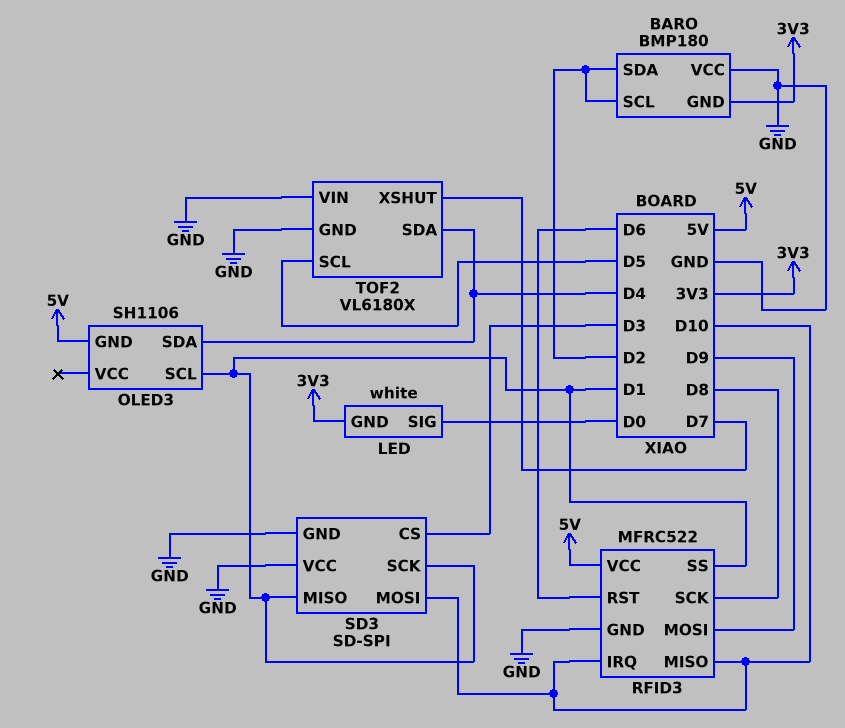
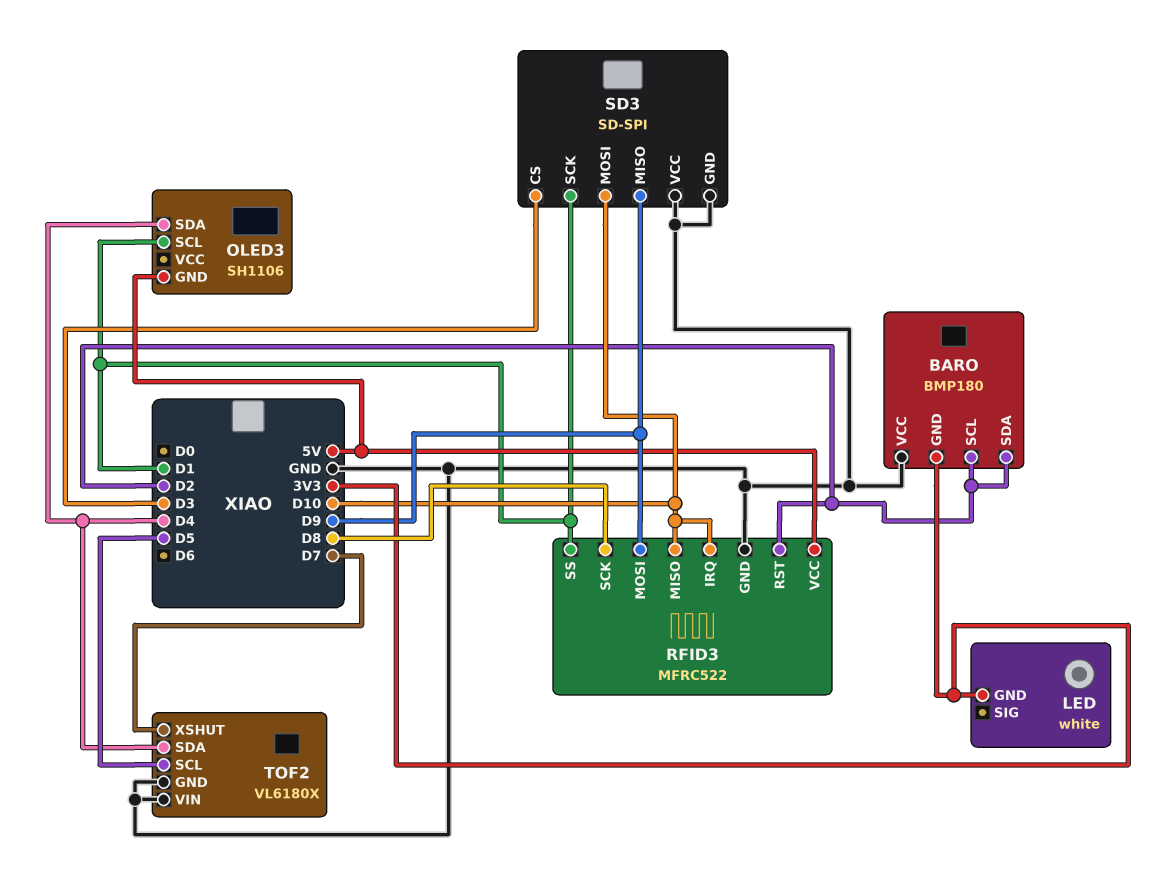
LED pin SIG: D0 -> none
RFID3 pin RST: D6 -> D2
SD3 pin MISO: D1 -> D9

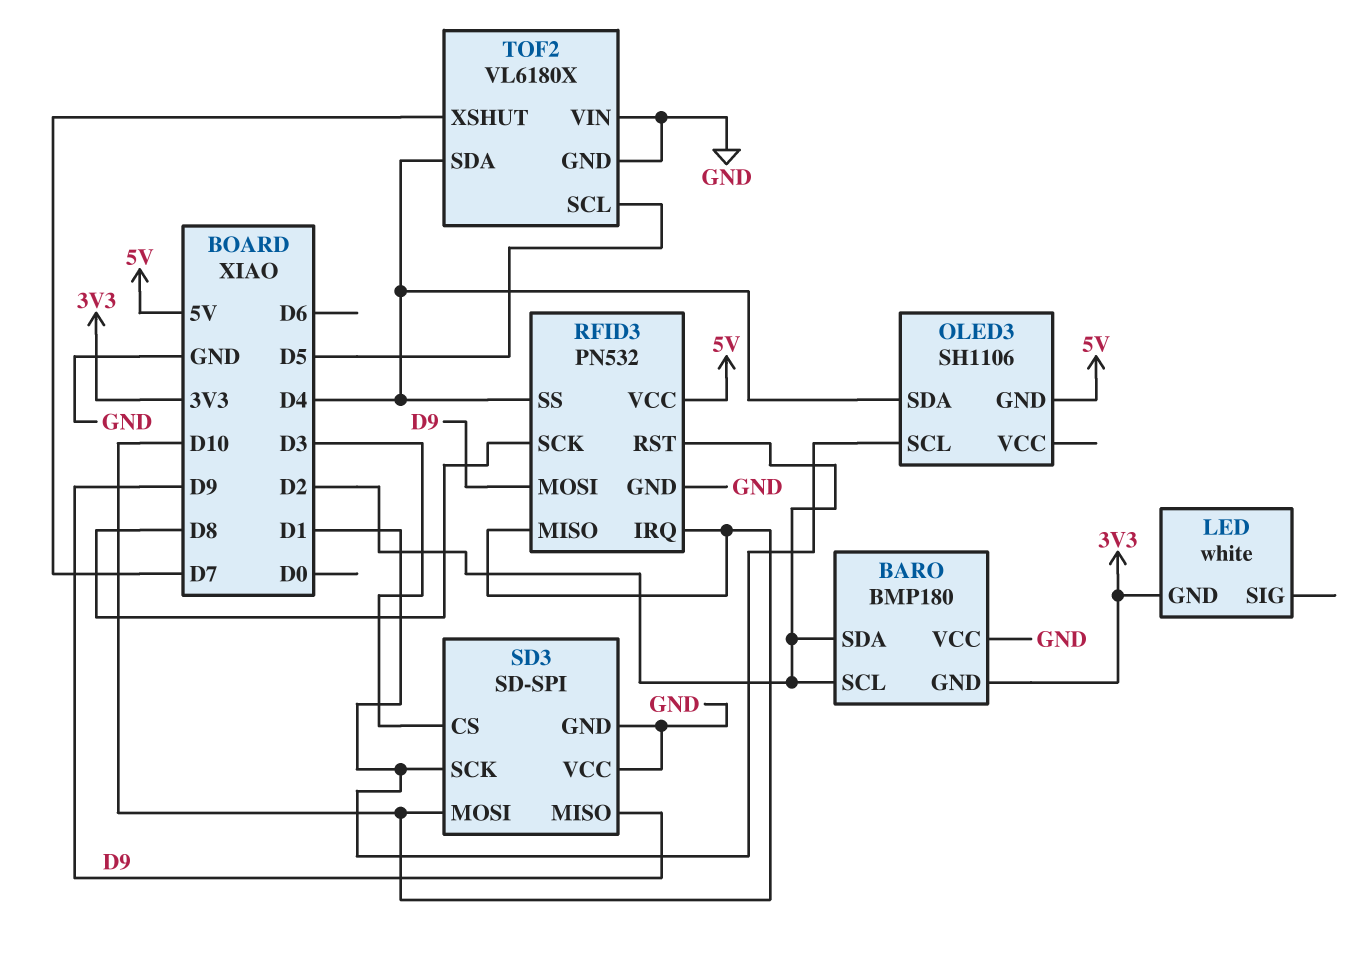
RFID3: MFRC522 -> PN532
RFID3 pin SS: D1 -> D4

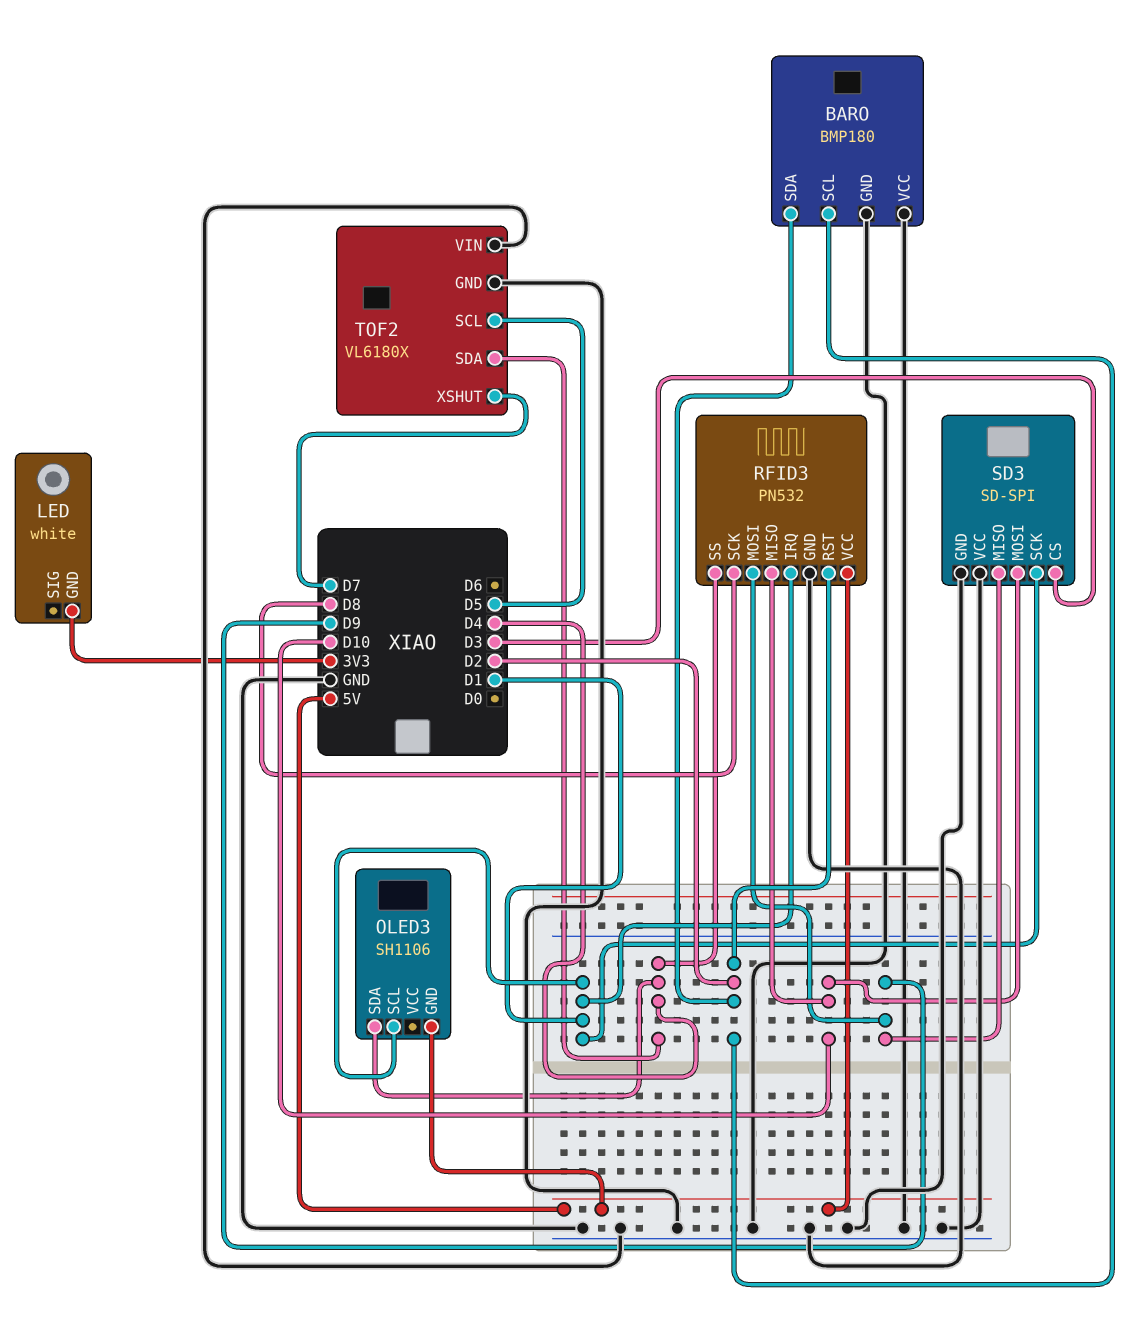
BARO pin GND: 3V3 -> GND
RFID3 pin IRQ: D10 -> D1

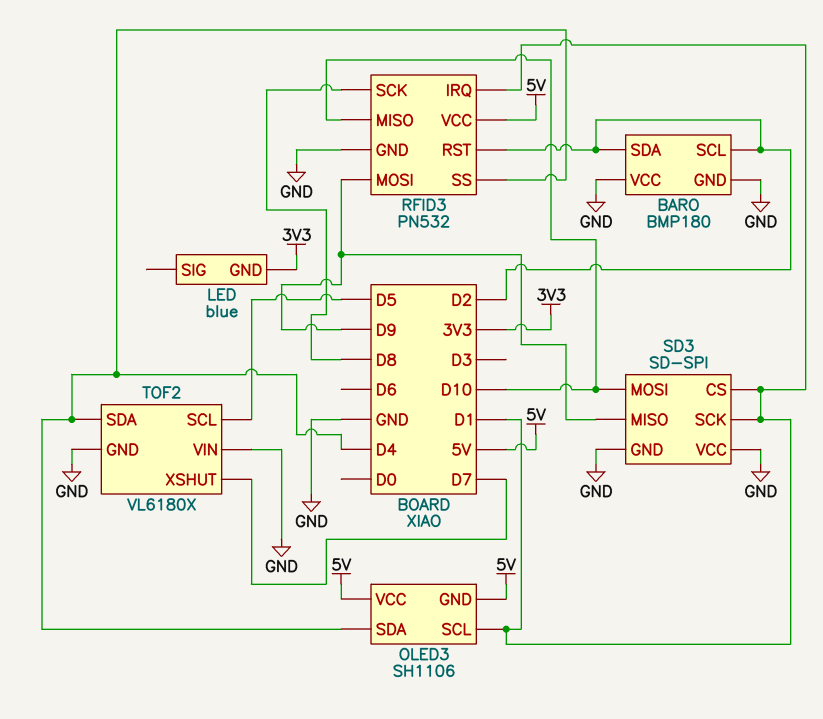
LED: white -> blue
OLED3 pin VCC: none -> 5V
SD3 pin CS: D3 -> D1

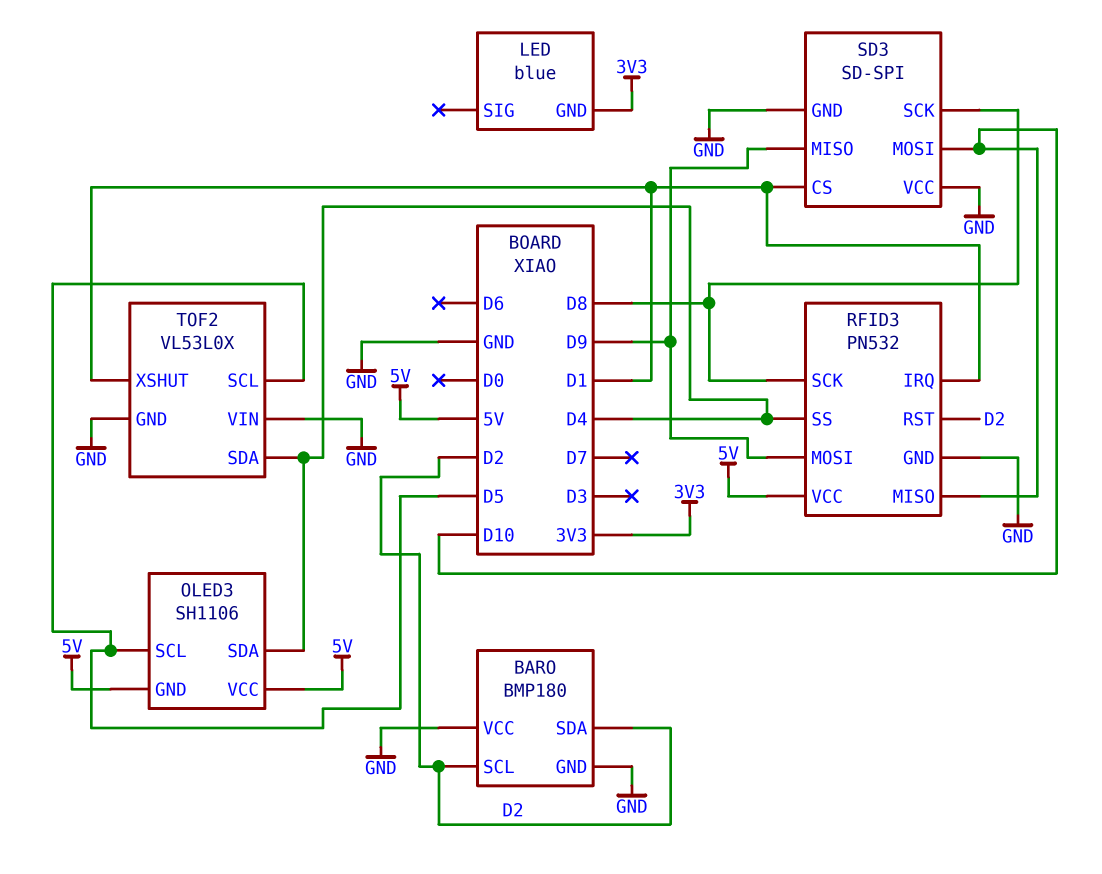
OLED3 pin SCL: D1 -> D5
SD3 pin SCK: D1 -> D8
TOF2: VL6180X -> VL53L0X
TOF2 pin XSHUT: D7 -> D1

